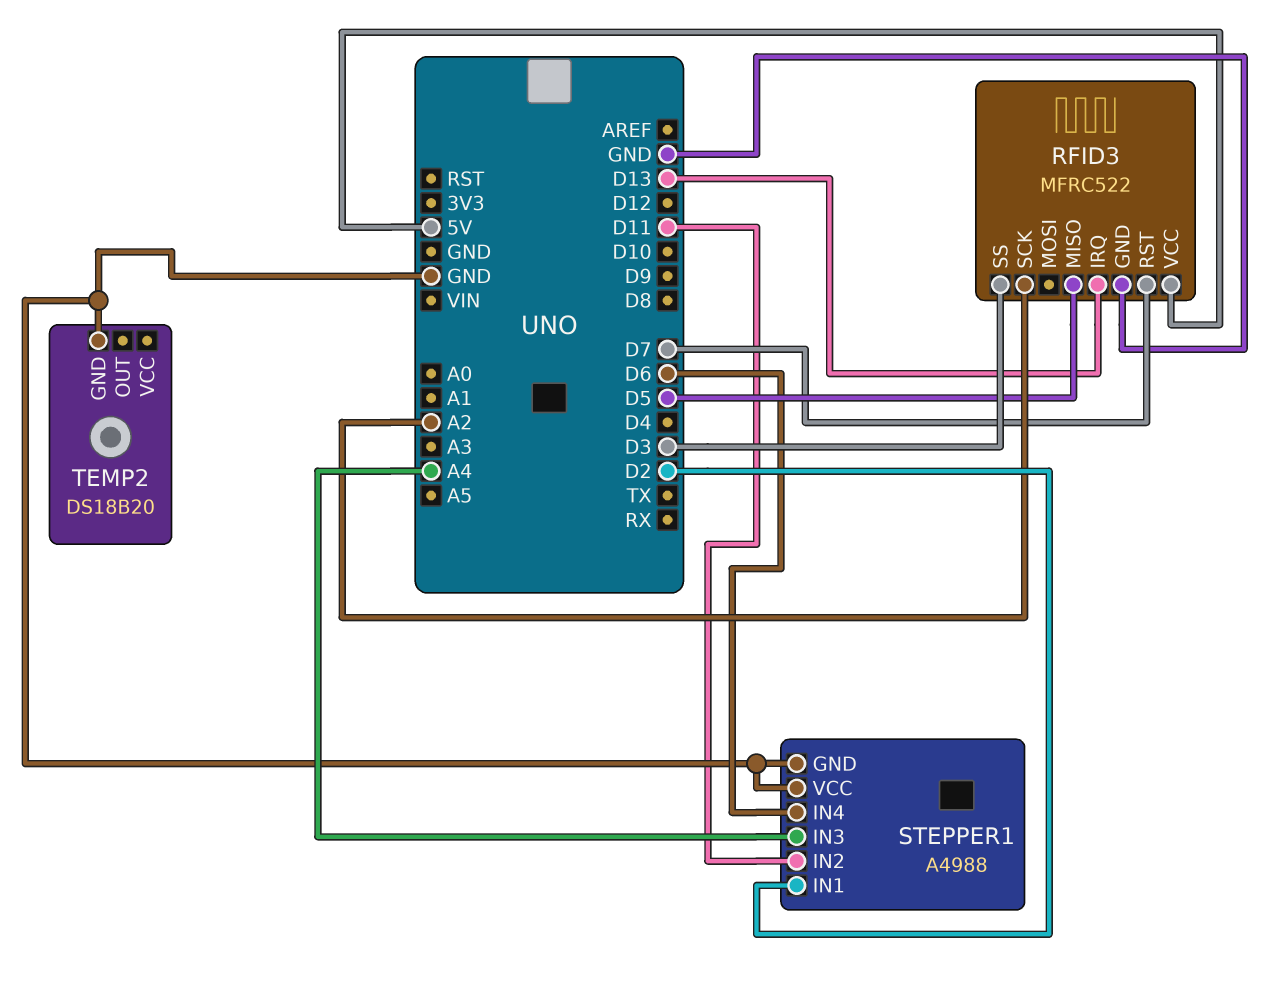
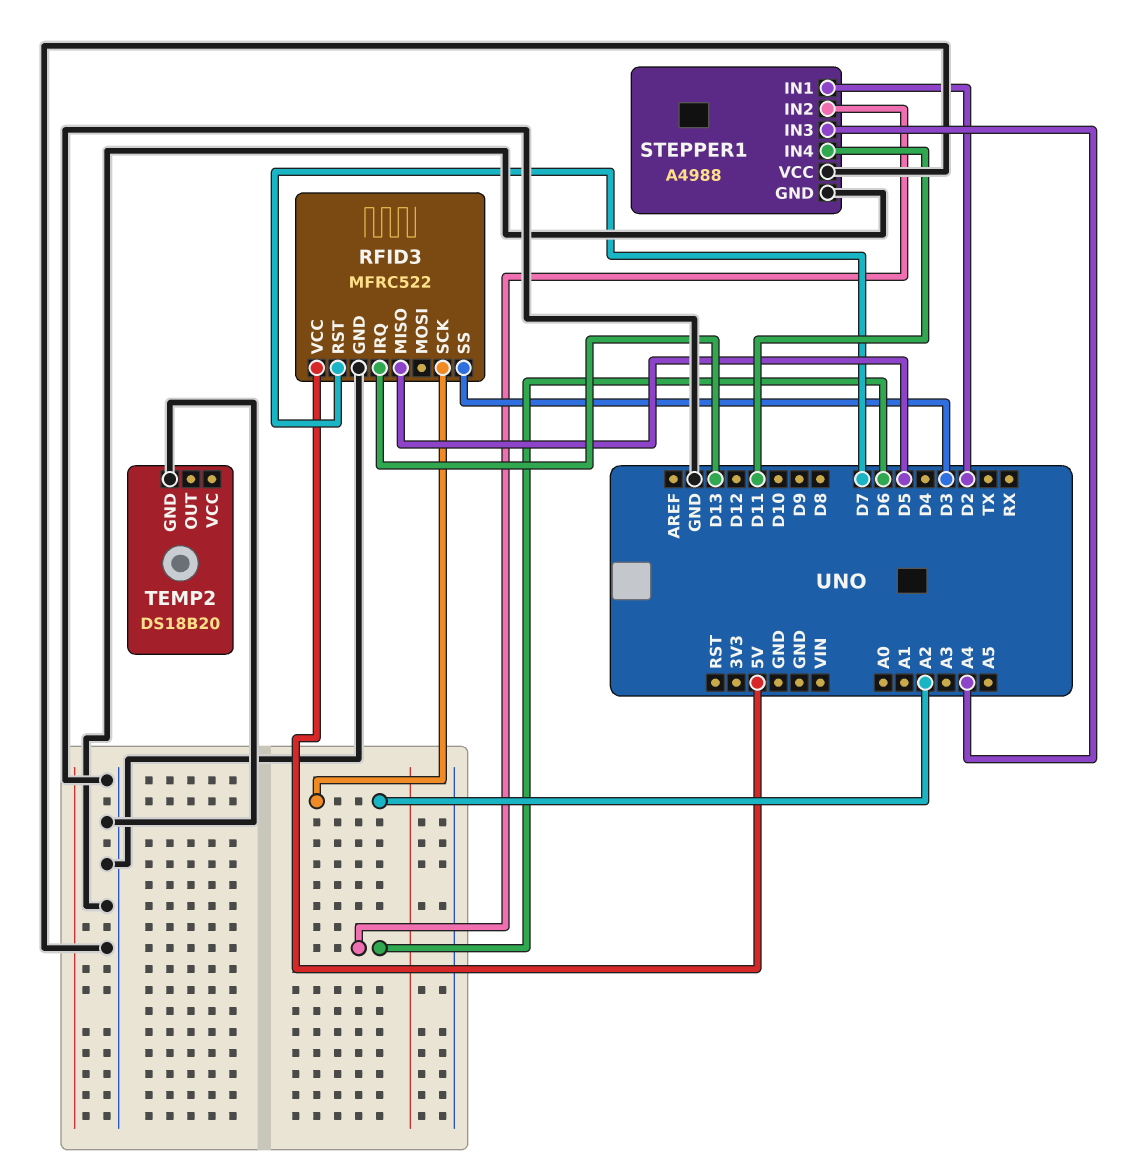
STEPPER1 pin IN2: D11 -> D6
STEPPER1 pin IN4: D6 -> D11

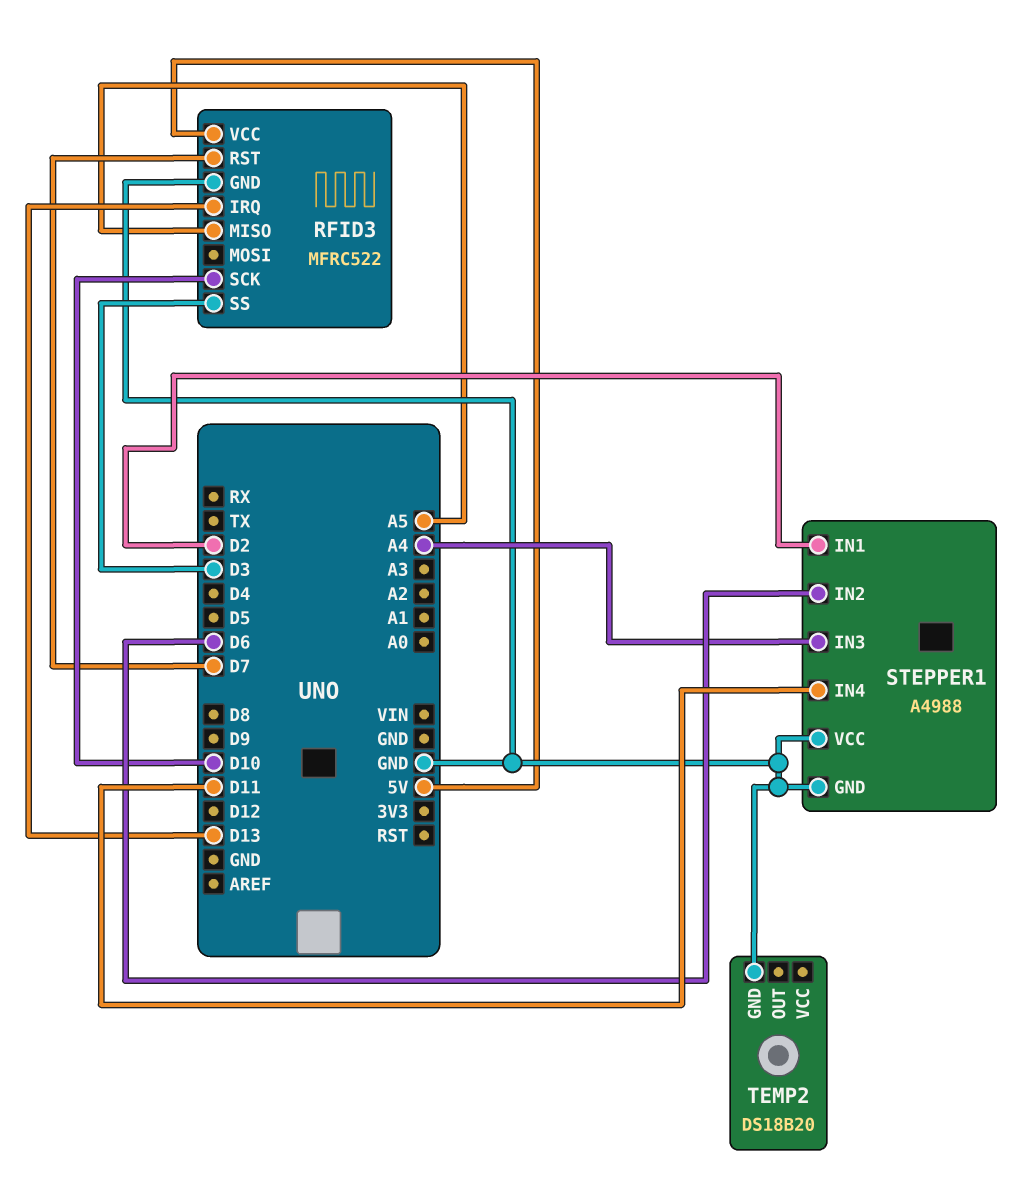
RFID3 pin MISO: D5 -> A5
RFID3 pin SCK: A2 -> D10

